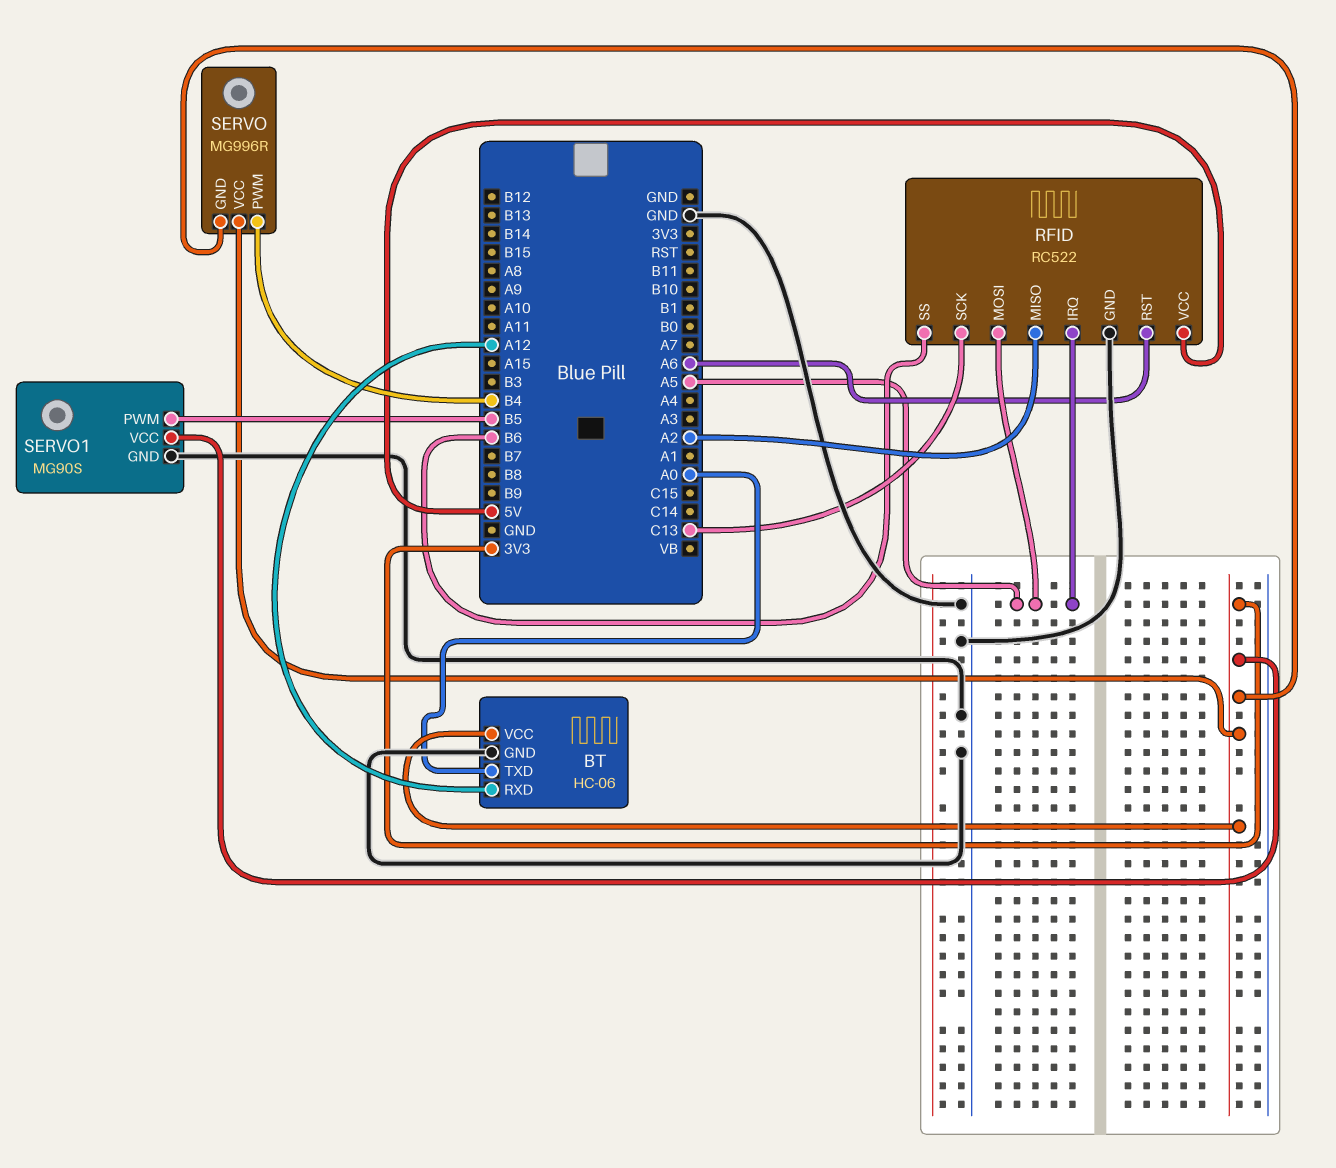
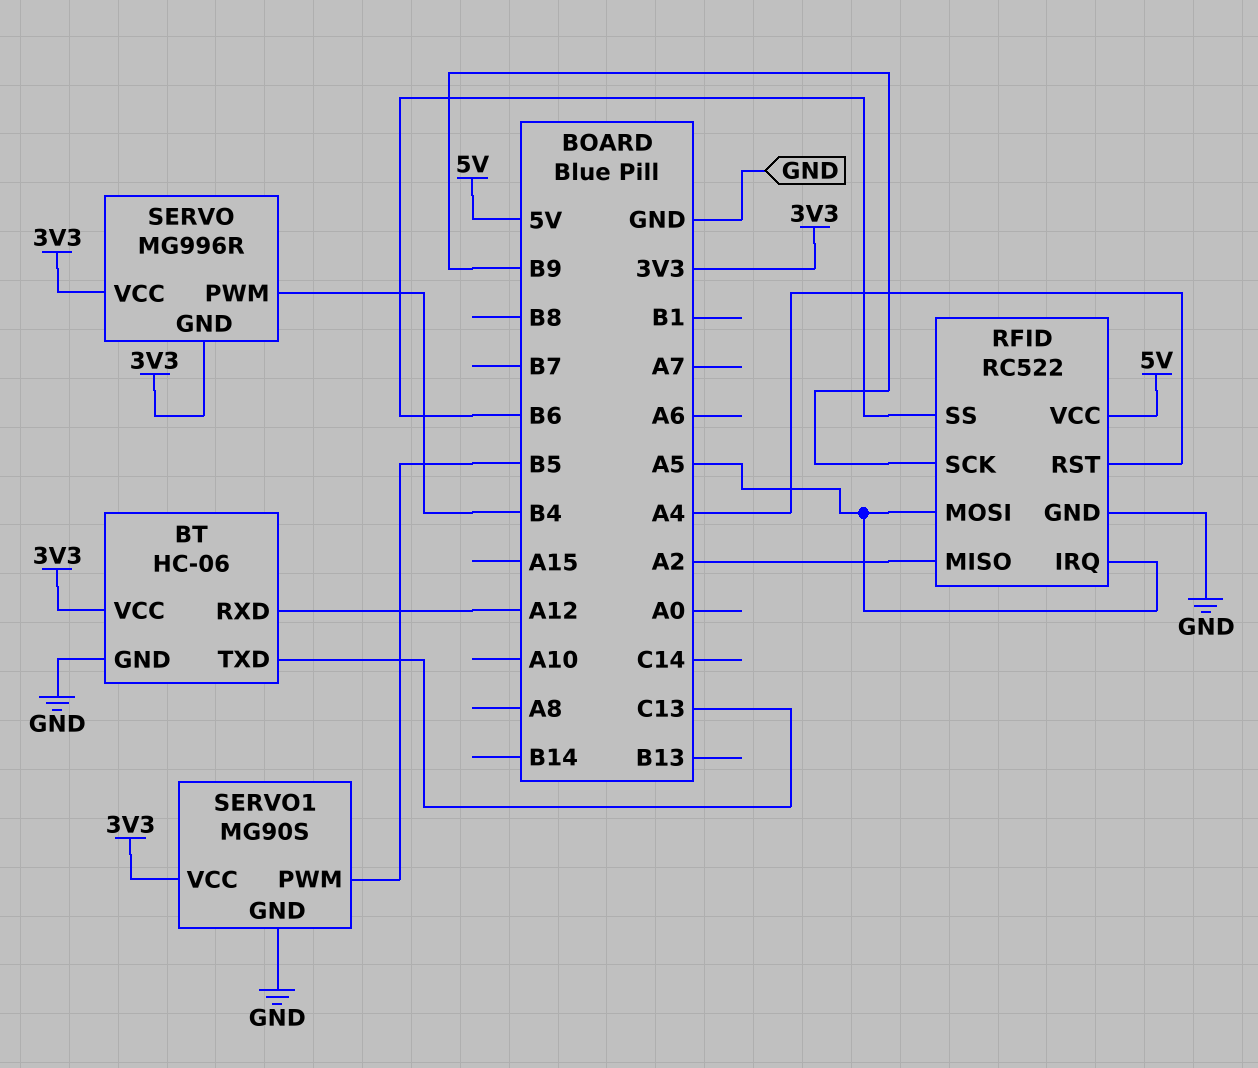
BT pin TXD: A0 -> C13
RFID pin RST: A6 -> A4
RFID pin SCK: C13 -> B9

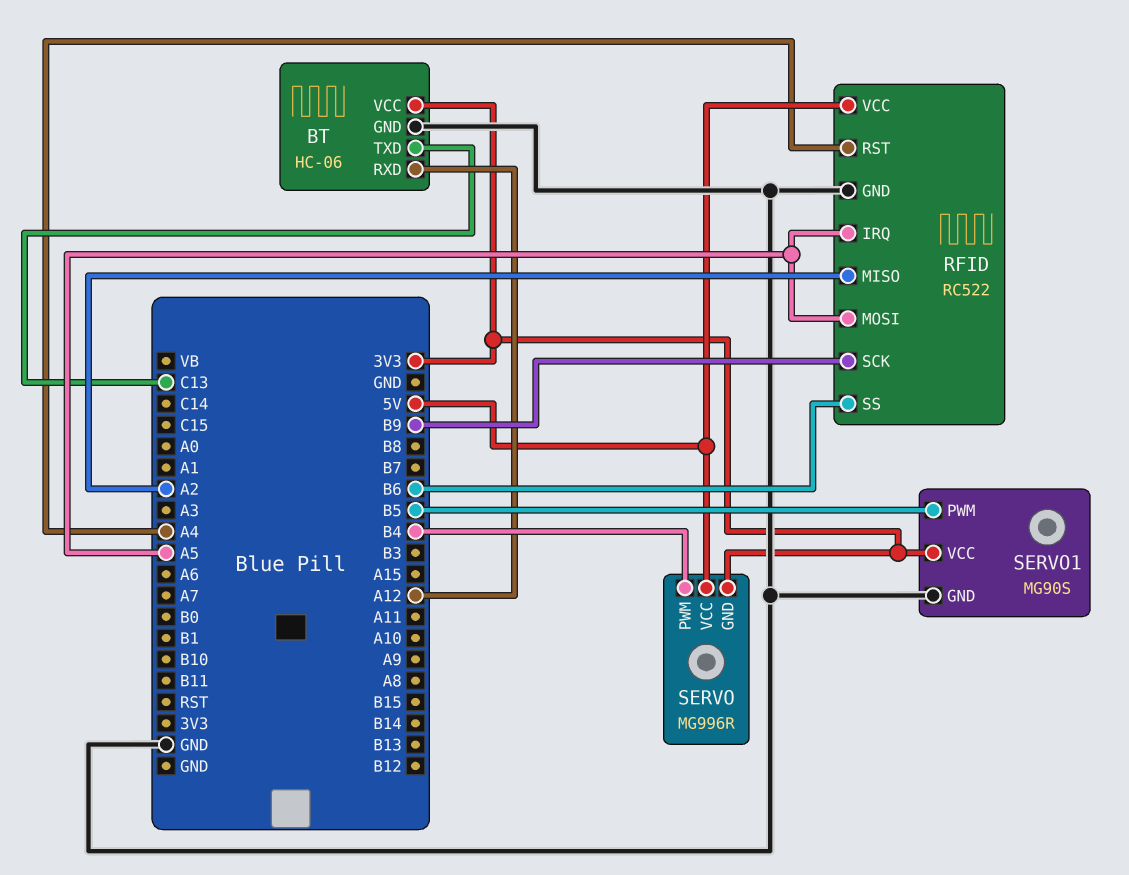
SERVO pin VCC: 3V3 -> 5V

